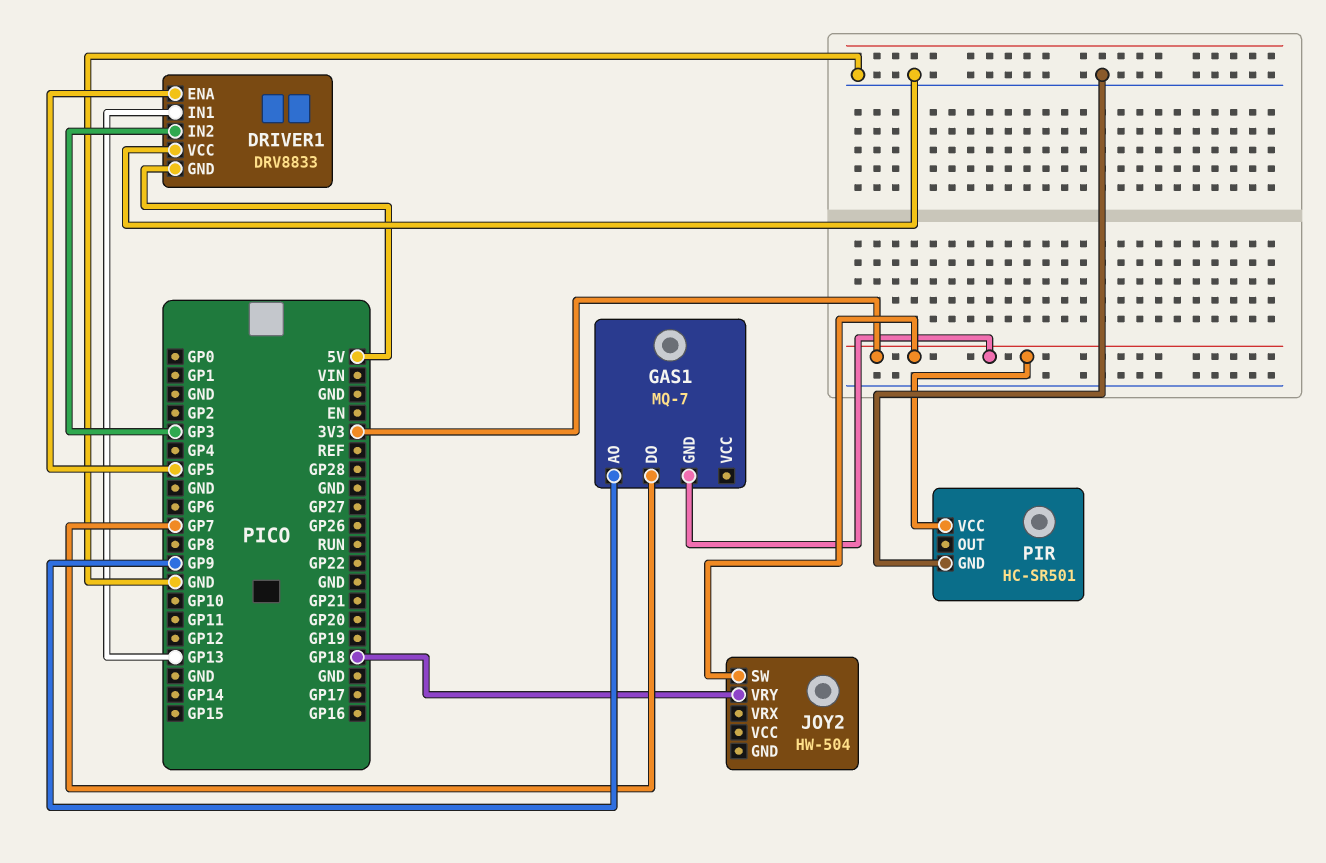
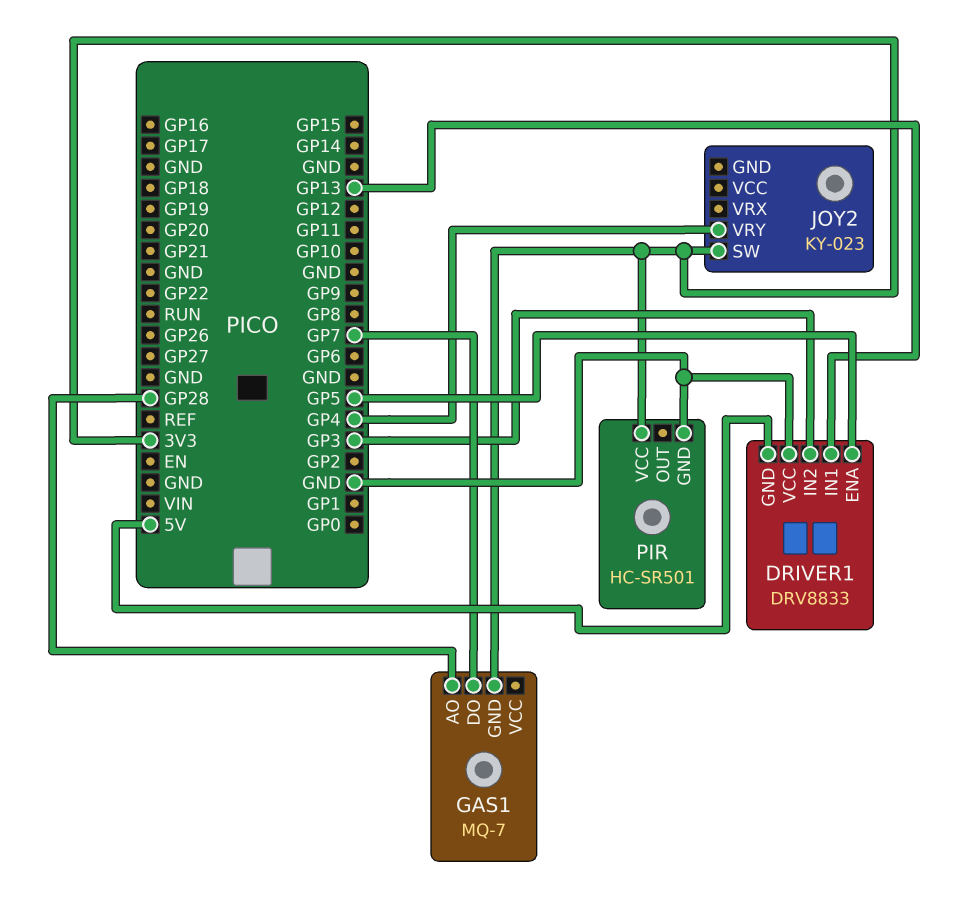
GAS1 pin AO: GP9 -> GP28
JOY2: HW-504 -> KY-023
JOY2 pin VRY: GP18 -> GP4

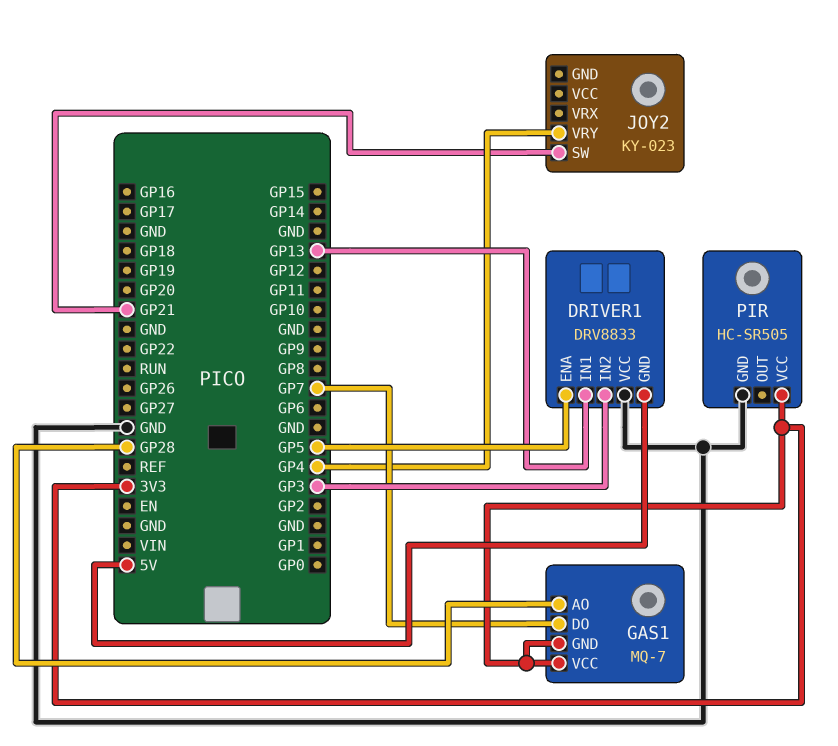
GAS1 pin VCC: none -> 3V3
JOY2 pin SW: 3V3 -> GP21
PIR: HC-SR501 -> HC-SR505

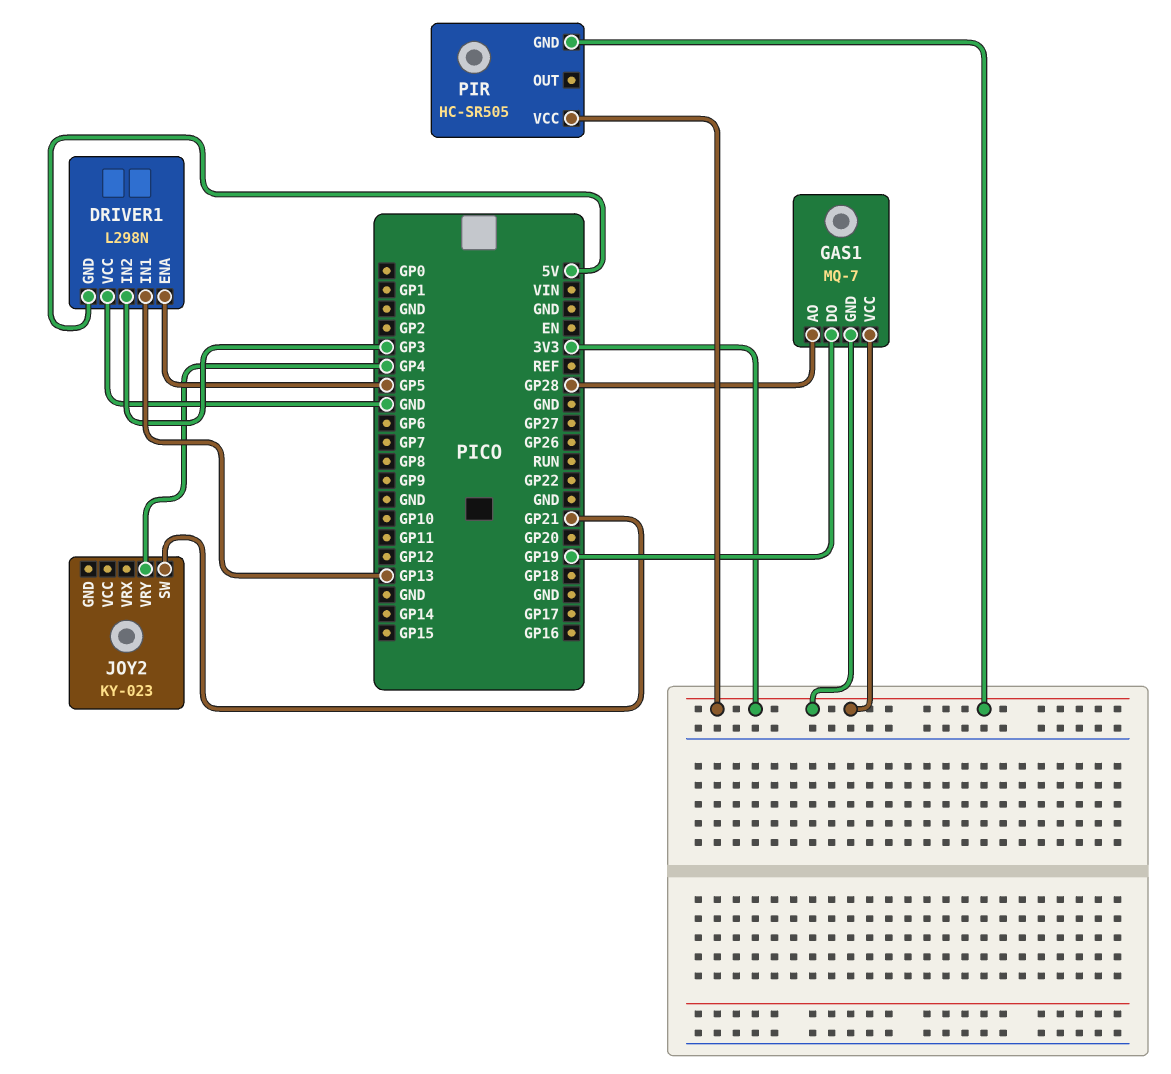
DRIVER1: DRV8833 -> L298N
GAS1 pin DO: GP7 -> GP19
PIR pin GND: GND -> 3V3

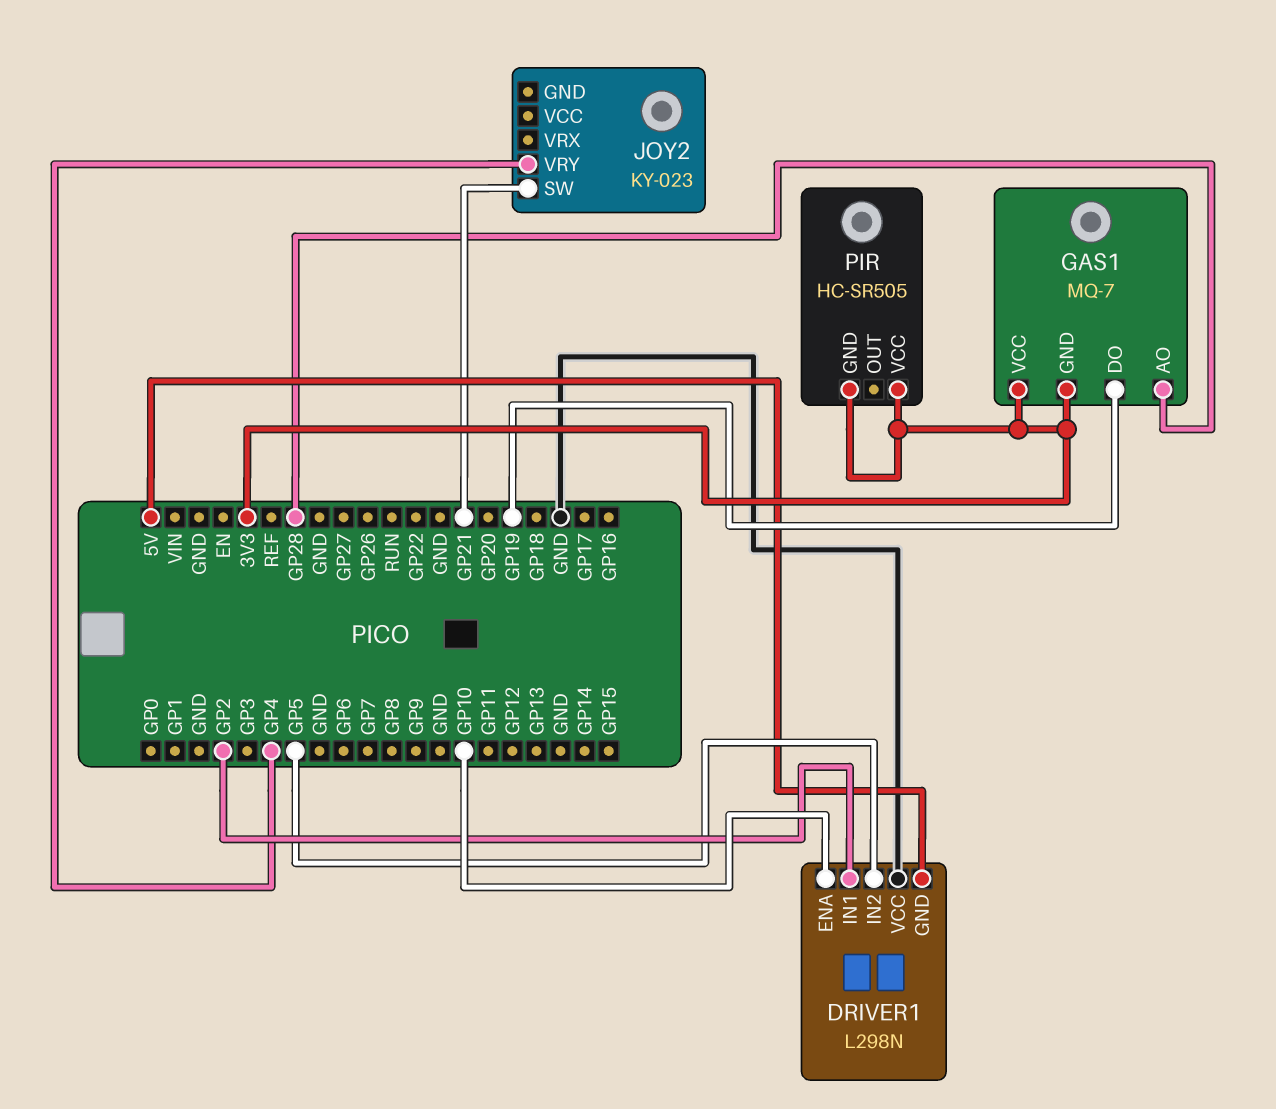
DRIVER1 pin ENA: GP5 -> GP10
DRIVER1 pin IN1: GP13 -> GP2
DRIVER1 pin IN2: GP3 -> GP5

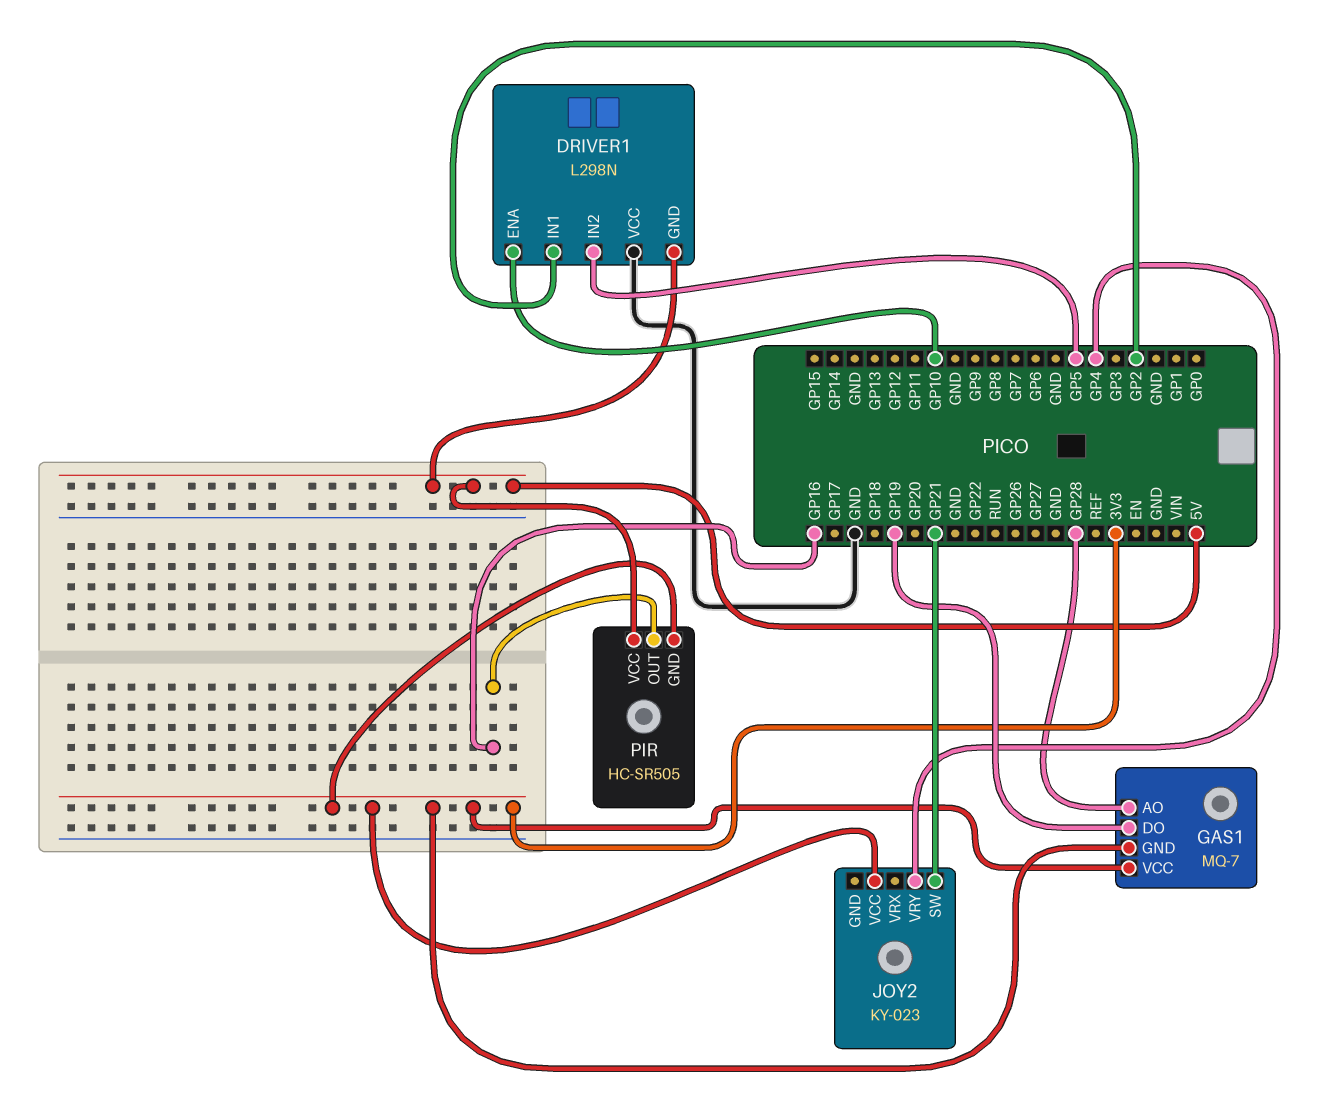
JOY2 pin VCC: none -> 3V3
PIR pin OUT: none -> GP16
PIR pin VCC: 3V3 -> 5V

